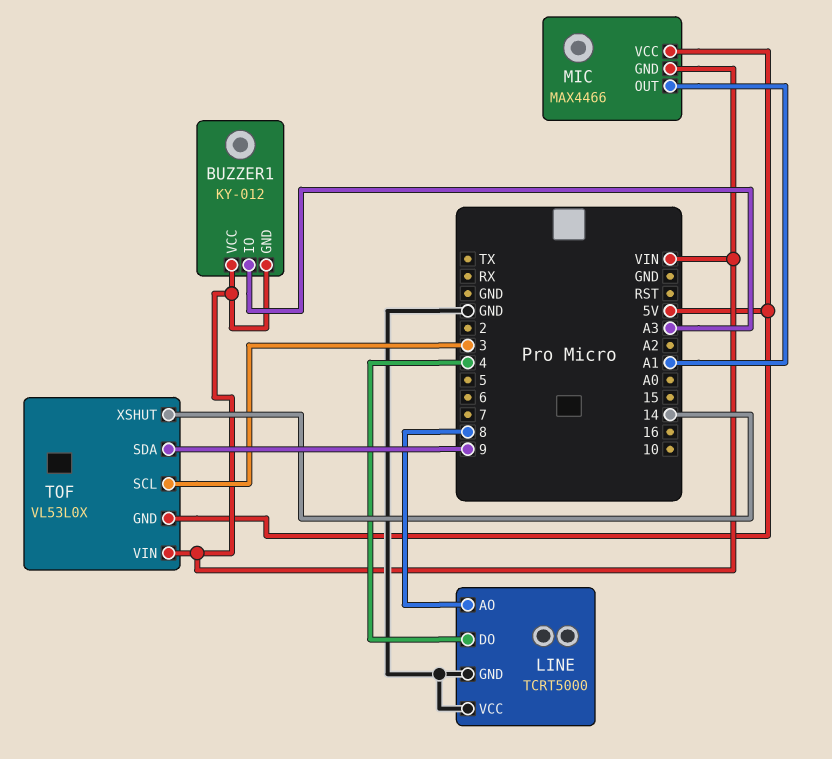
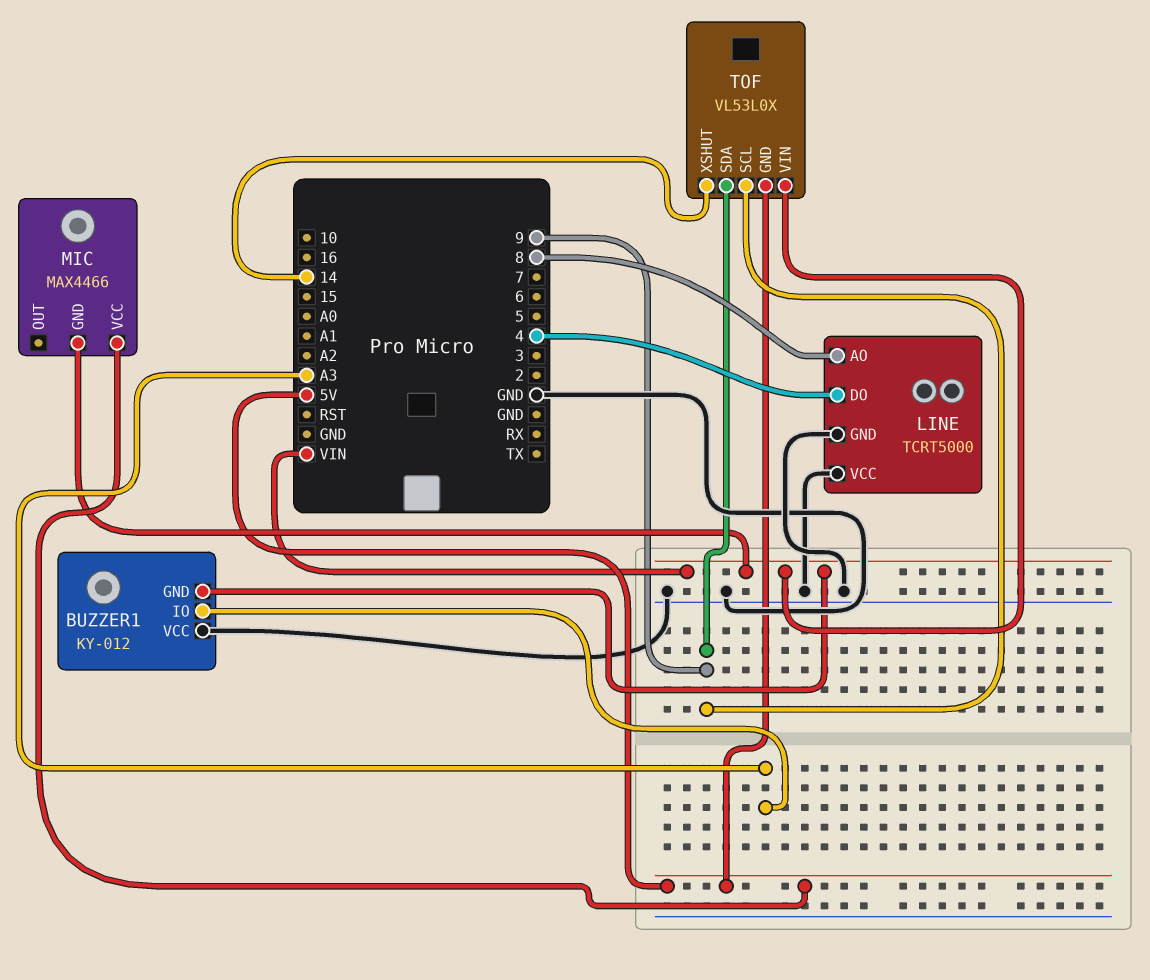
BUZZER1 pin VCC: VIN -> GND
MIC pin OUT: A1 -> none
TOF pin SCL: 3 -> 9

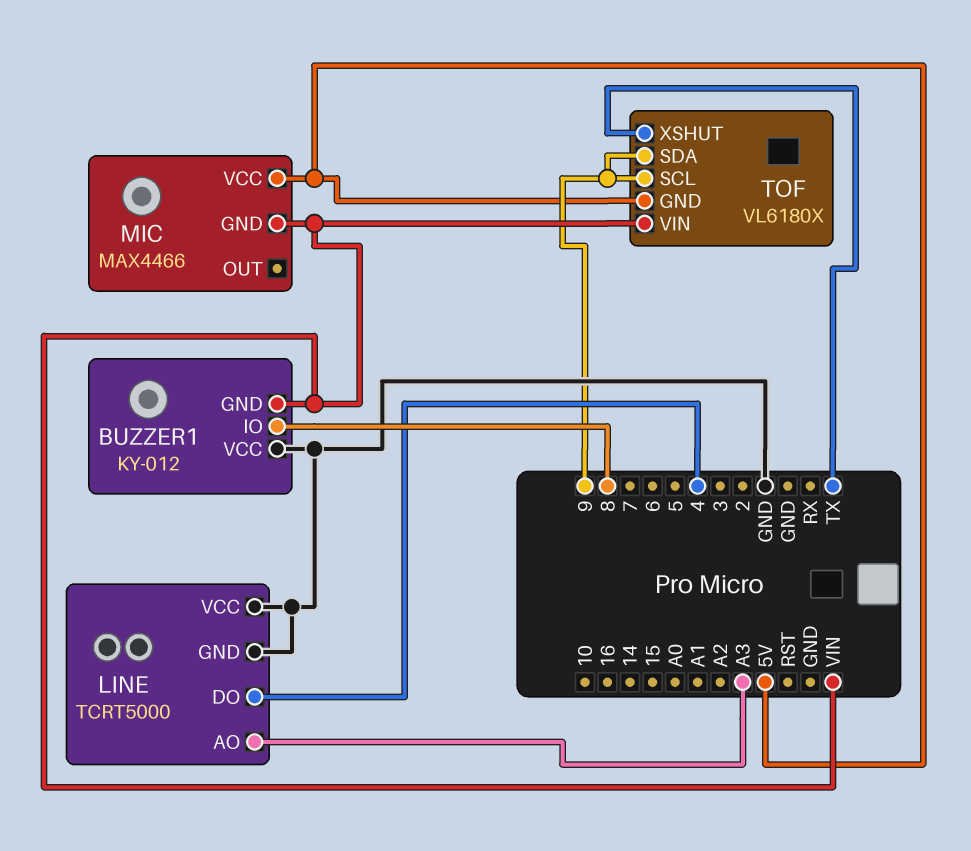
BUZZER1 pin IO: A3 -> 8
LINE pin AO: 8 -> A3
TOF: VL53L0X -> VL6180X
TOF pin XSHUT: 14 -> TX

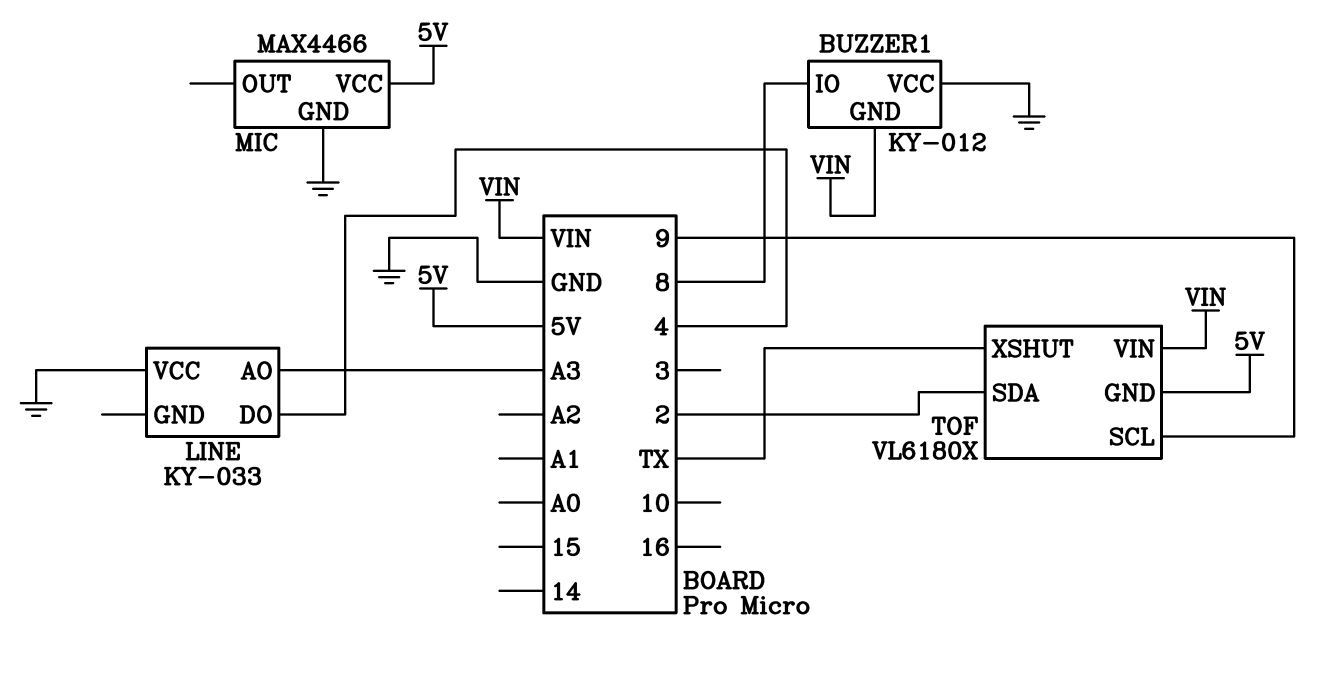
LINE: TCRT5000 -> KY-033
LINE pin GND: GND -> none
MIC pin GND: VIN -> GND
TOF pin SDA: 9 -> 2

